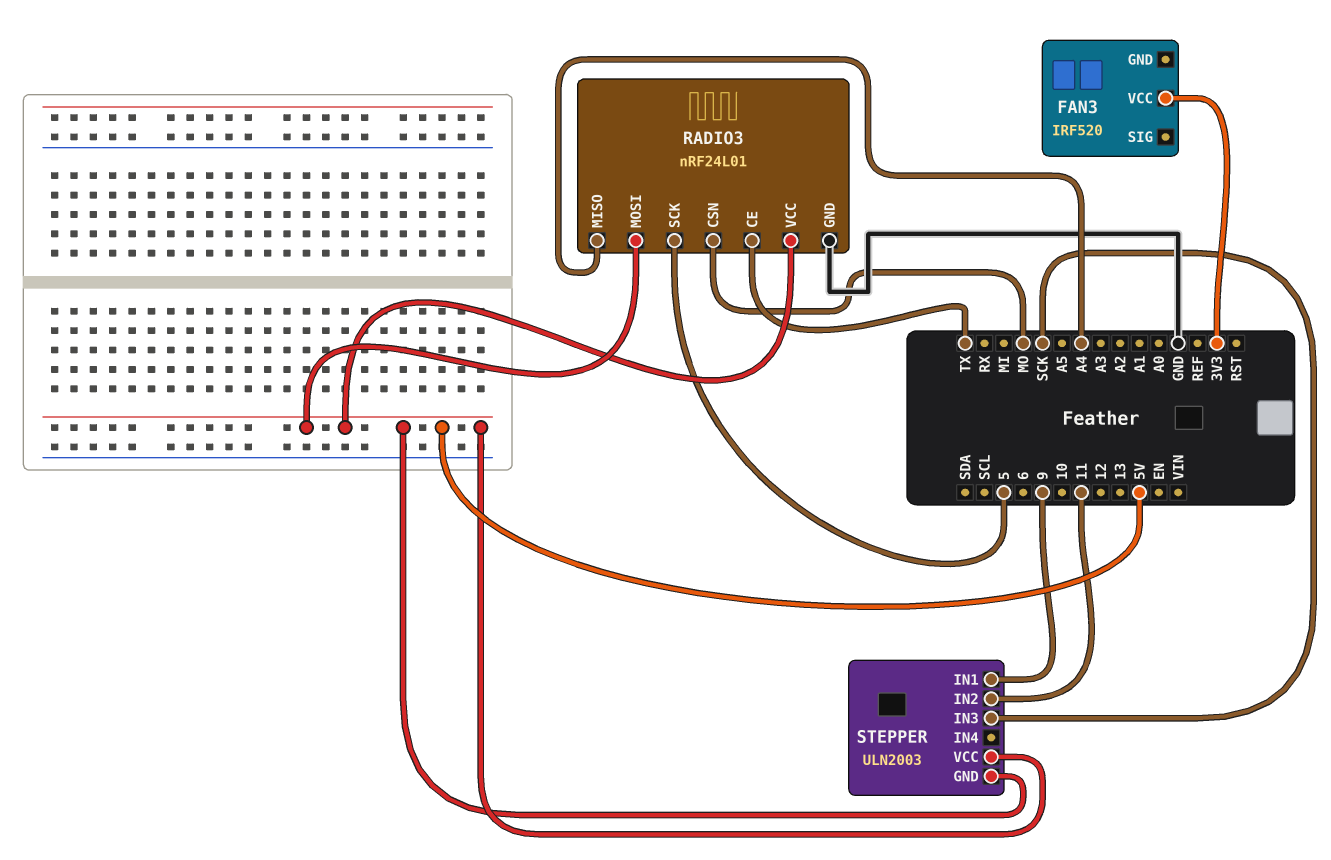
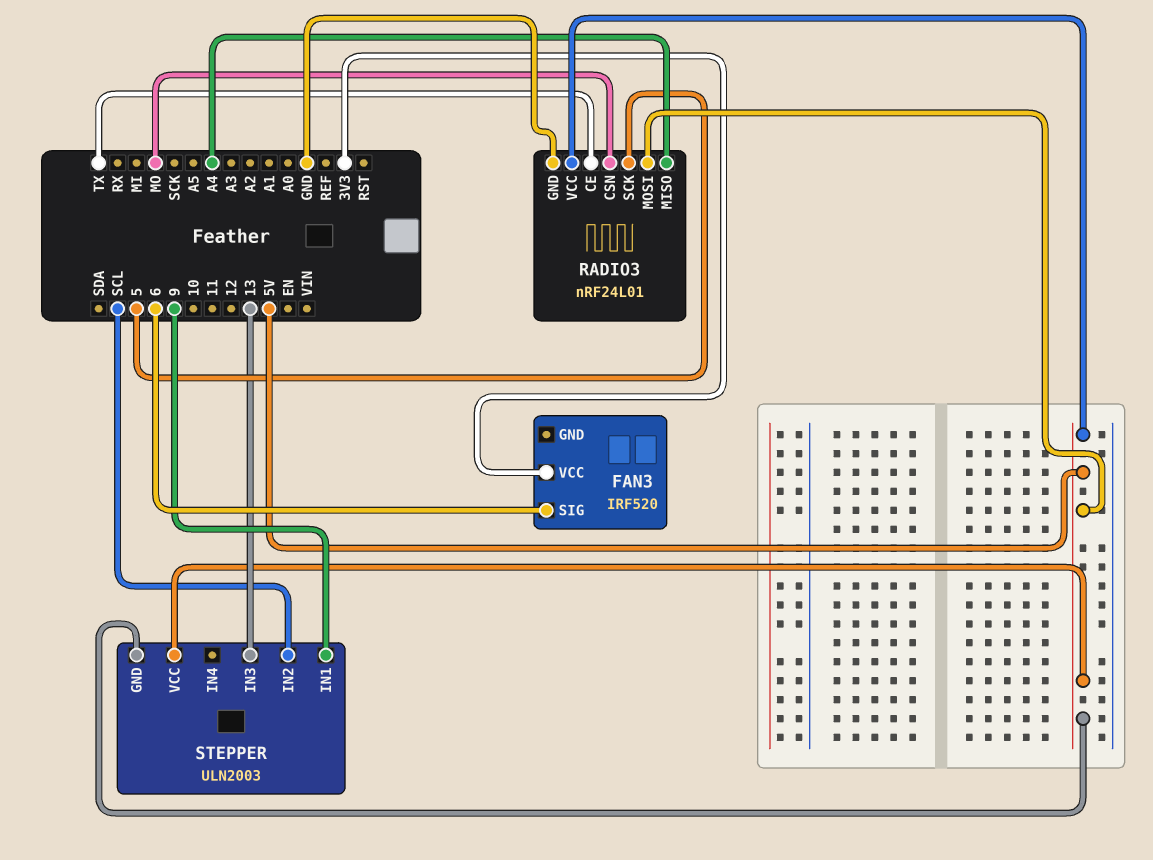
FAN3 pin SIG: none -> 6
STEPPER pin IN2: 11 -> SCL
STEPPER pin IN3: SCK -> 13

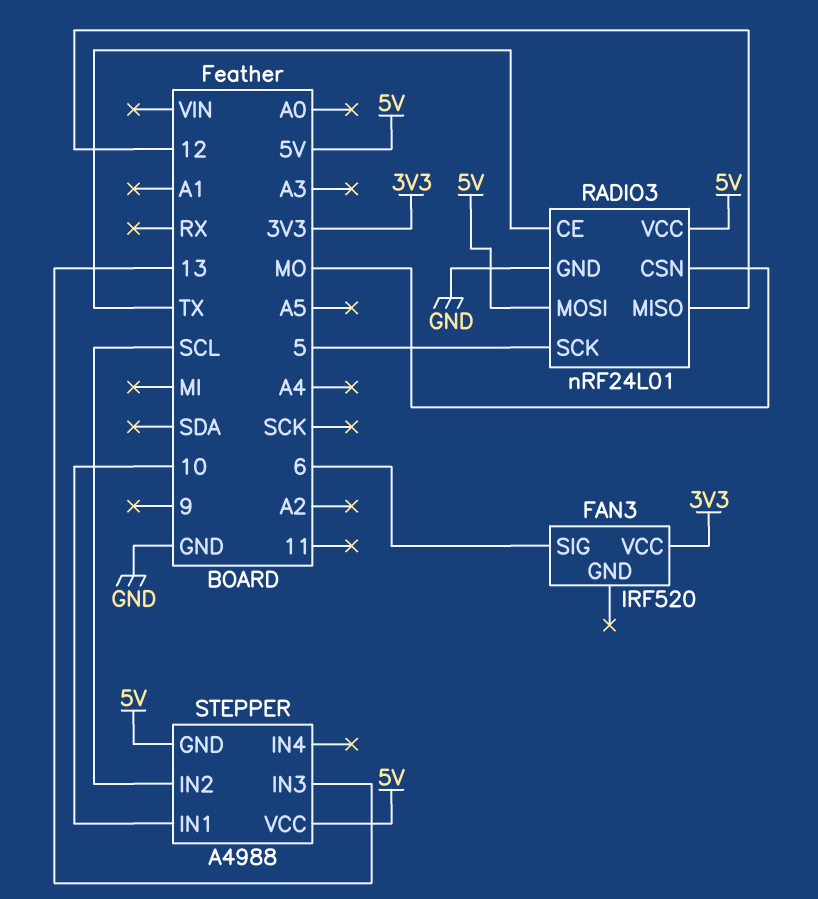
RADIO3 pin MISO: A4 -> 12
STEPPER: ULN2003 -> A4988
STEPPER pin IN1: 9 -> 10

